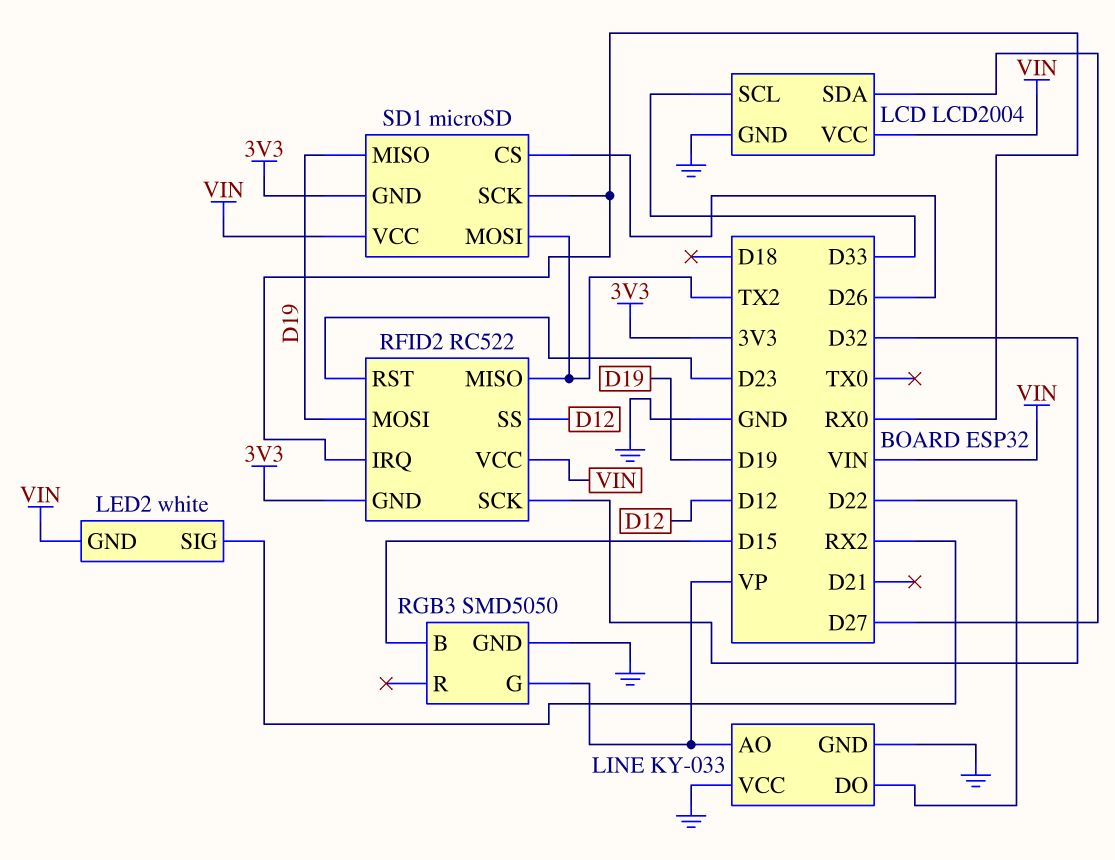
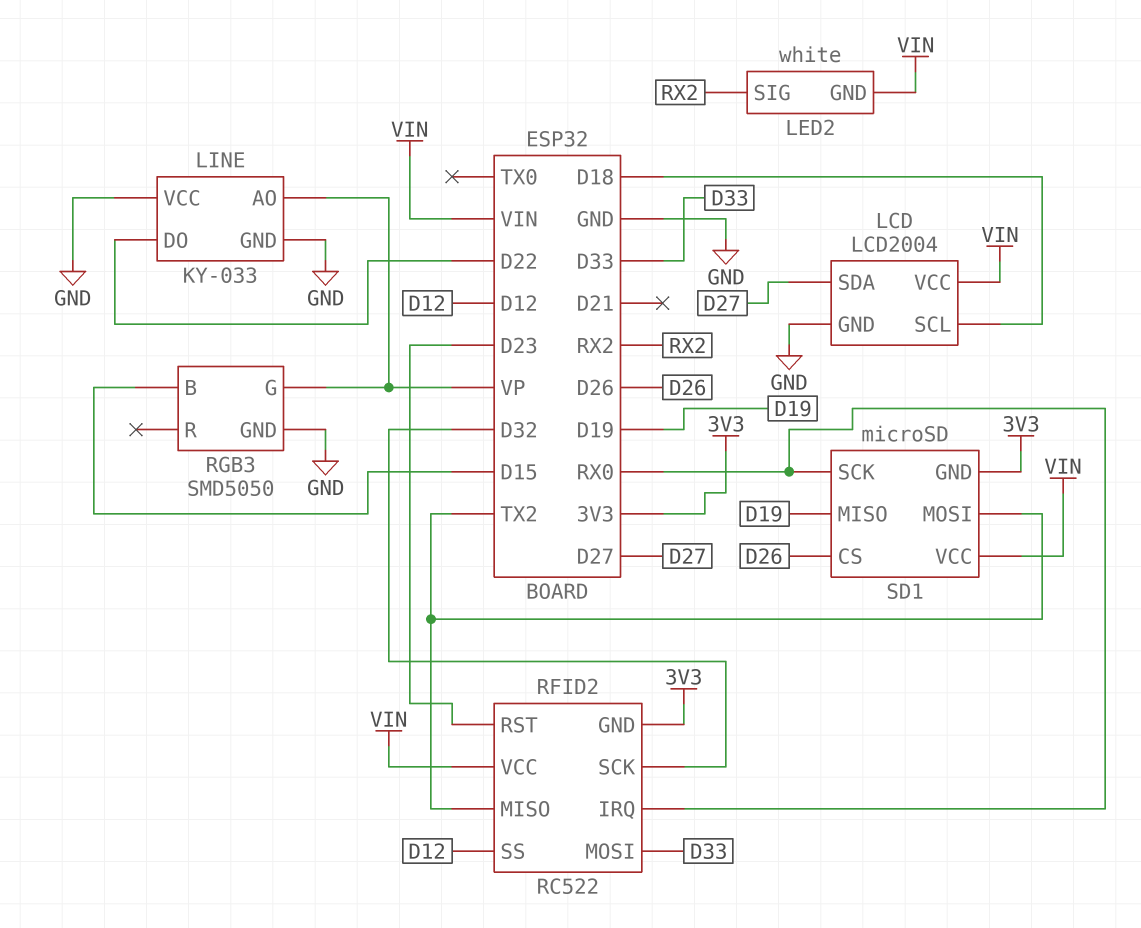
LCD pin SCL: D33 -> D18
RFID2 pin MOSI: D19 -> D33

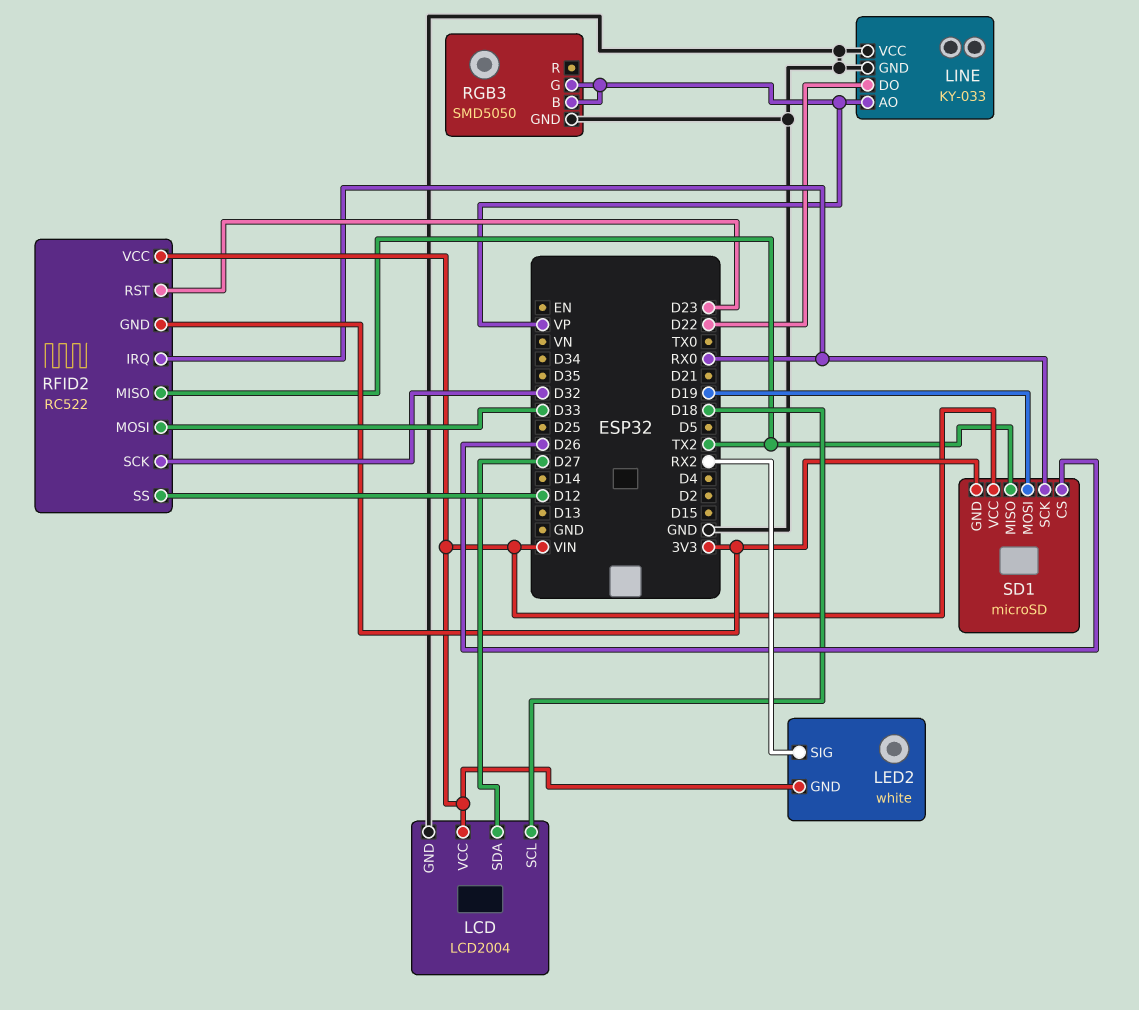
RGB3 pin B: D15 -> VP
SD1 pin MISO: D19 -> TX2
SD1 pin MOSI: TX2 -> D19

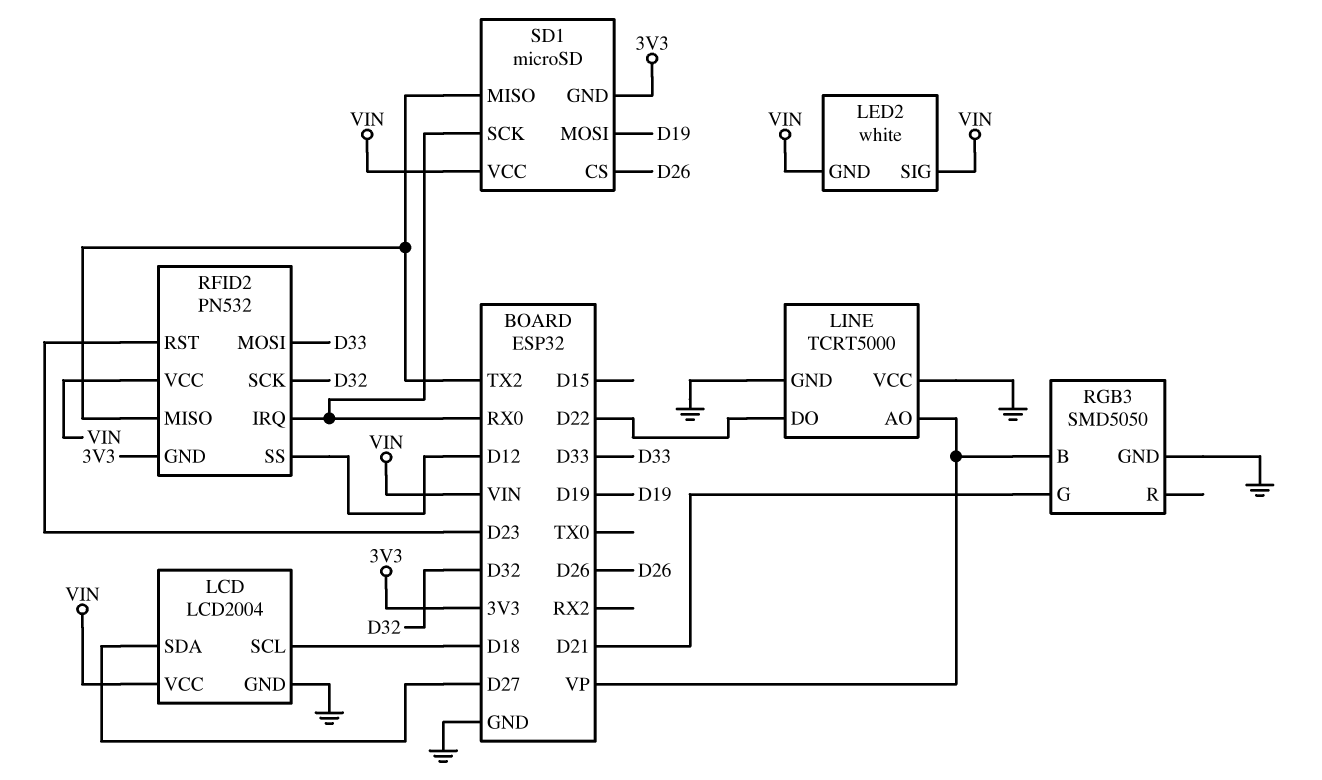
LED2 pin SIG: RX2 -> VIN
LINE: KY-033 -> TCRT5000
RFID2: RC522 -> PN532
RGB3 pin G: VP -> D21

